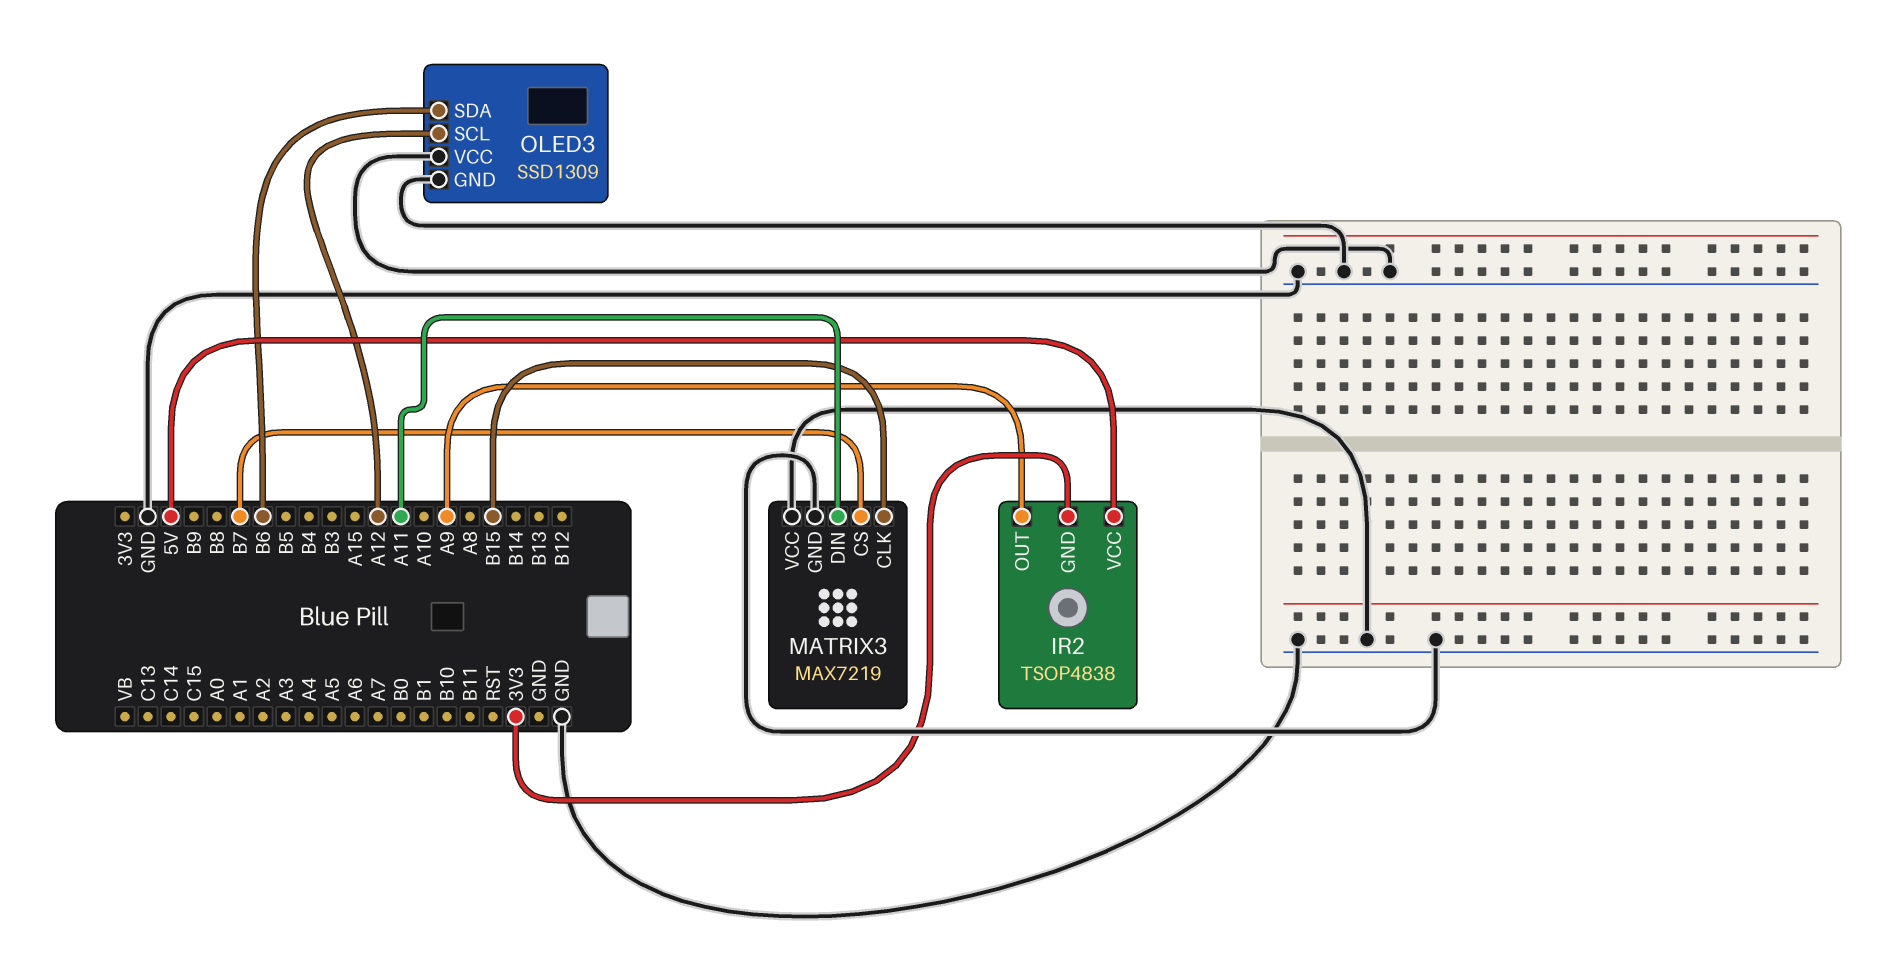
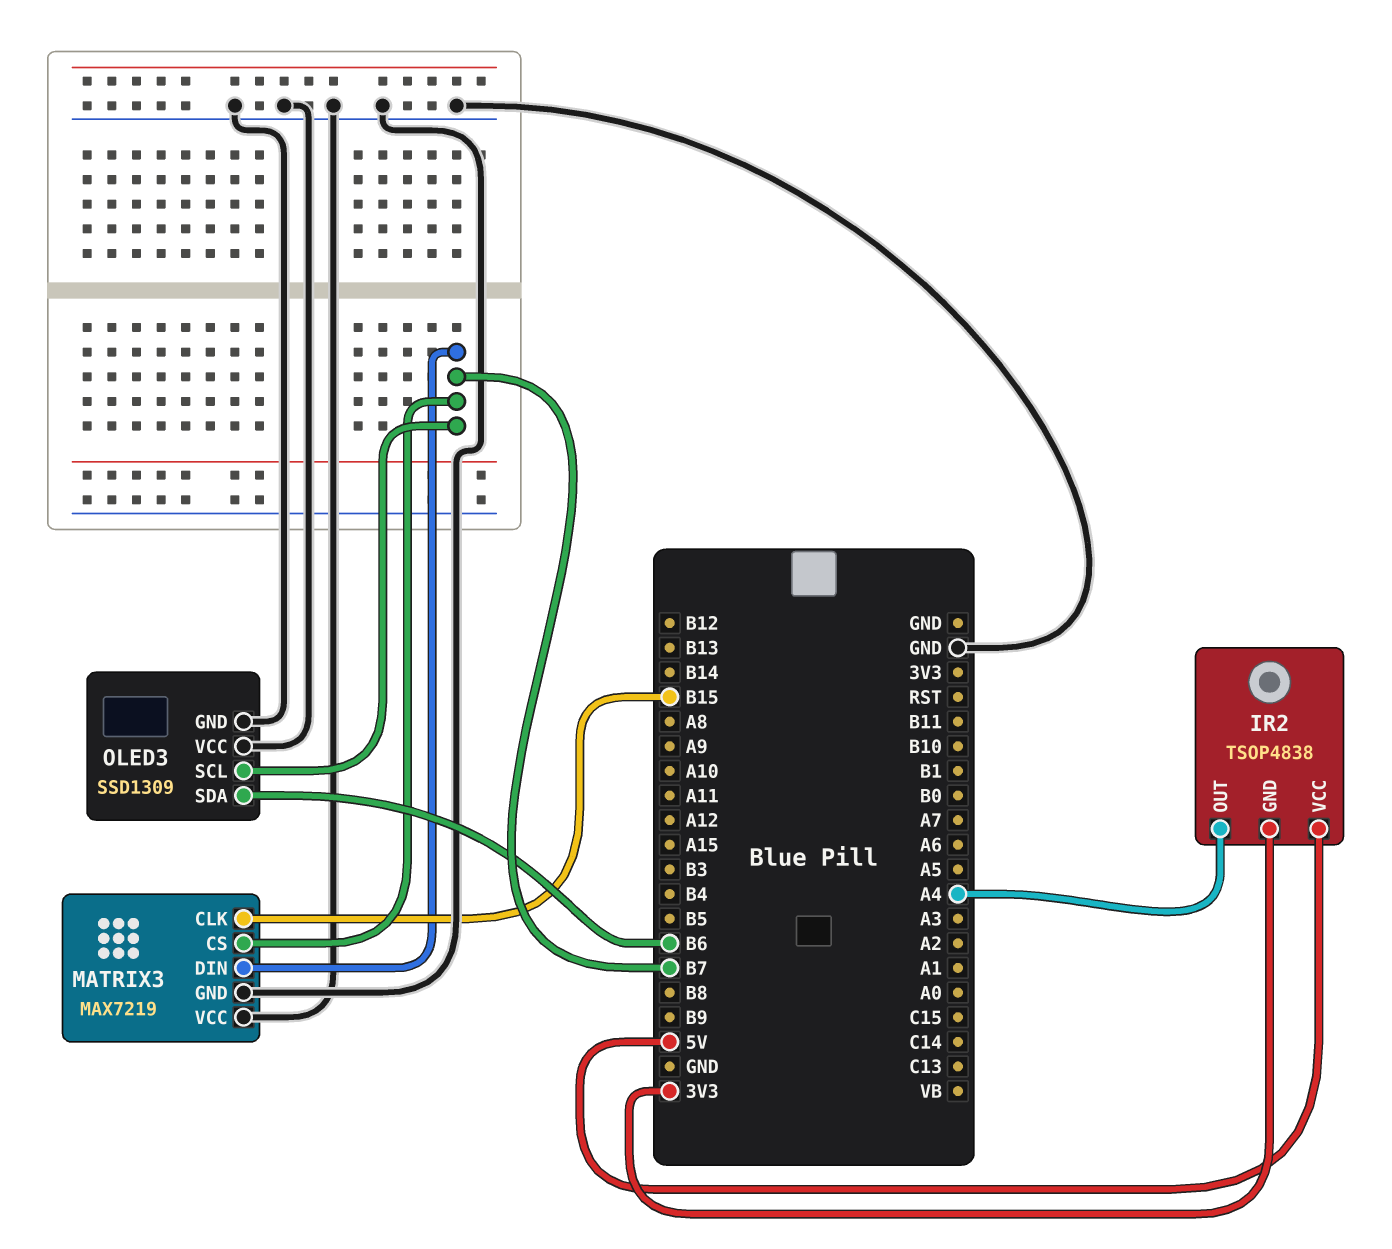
IR2 pin OUT: A9 -> A4
MATRIX3 pin DIN: A11 -> B7
OLED3 pin SCL: A12 -> B7

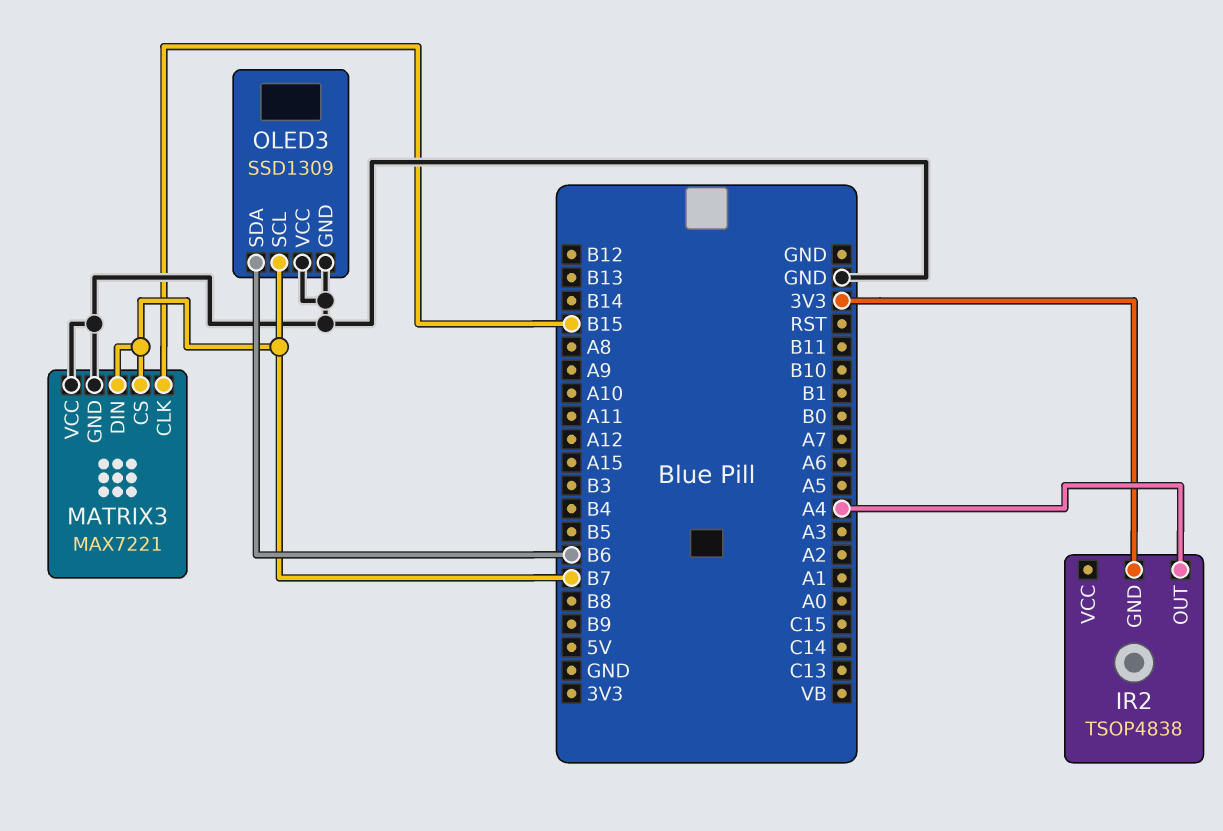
IR2 pin VCC: 5V -> none
MATRIX3: MAX7219 -> MAX7221

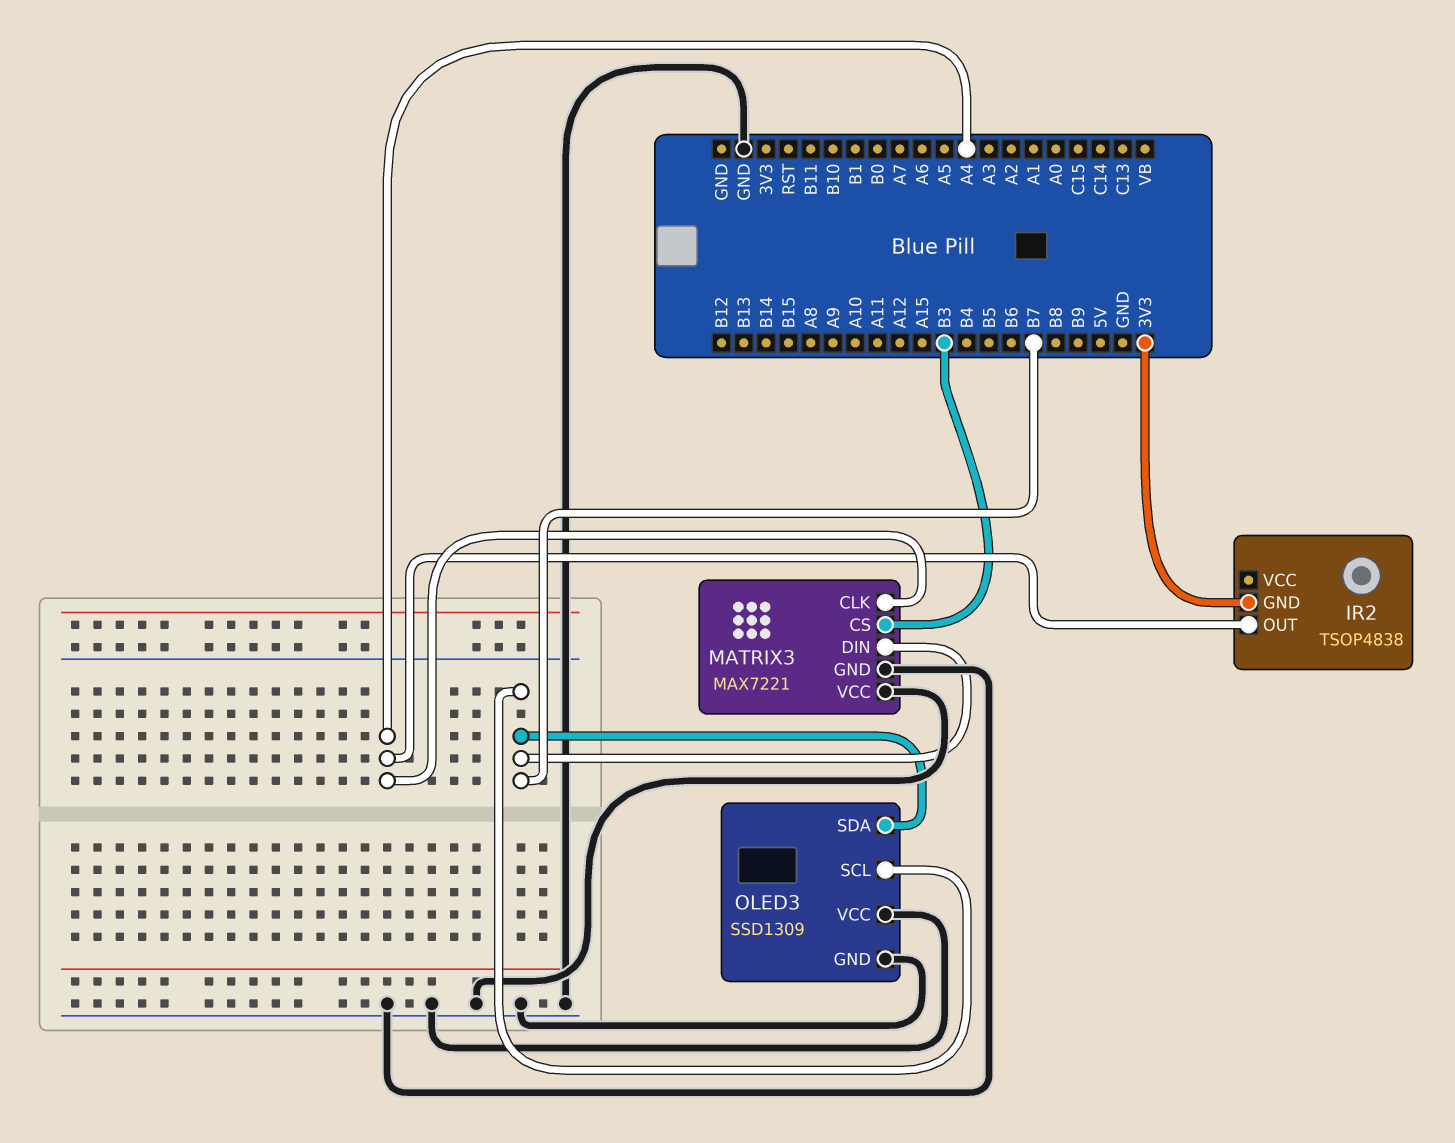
MATRIX3 pin CLK: B15 -> A4
MATRIX3 pin CS: B7 -> B3
OLED3 pin SDA: B6 -> B7

